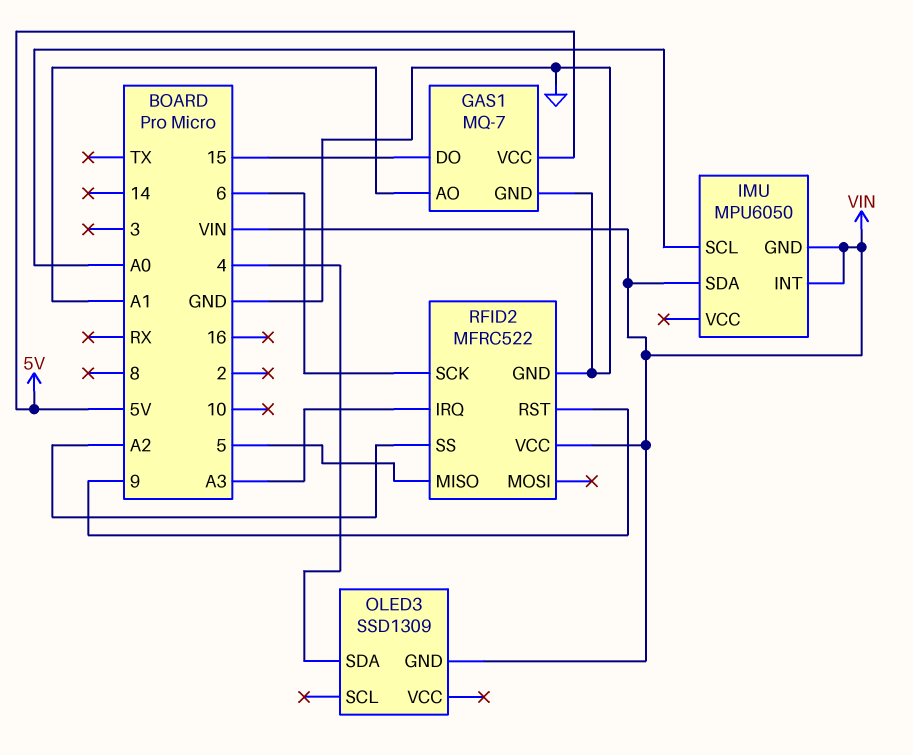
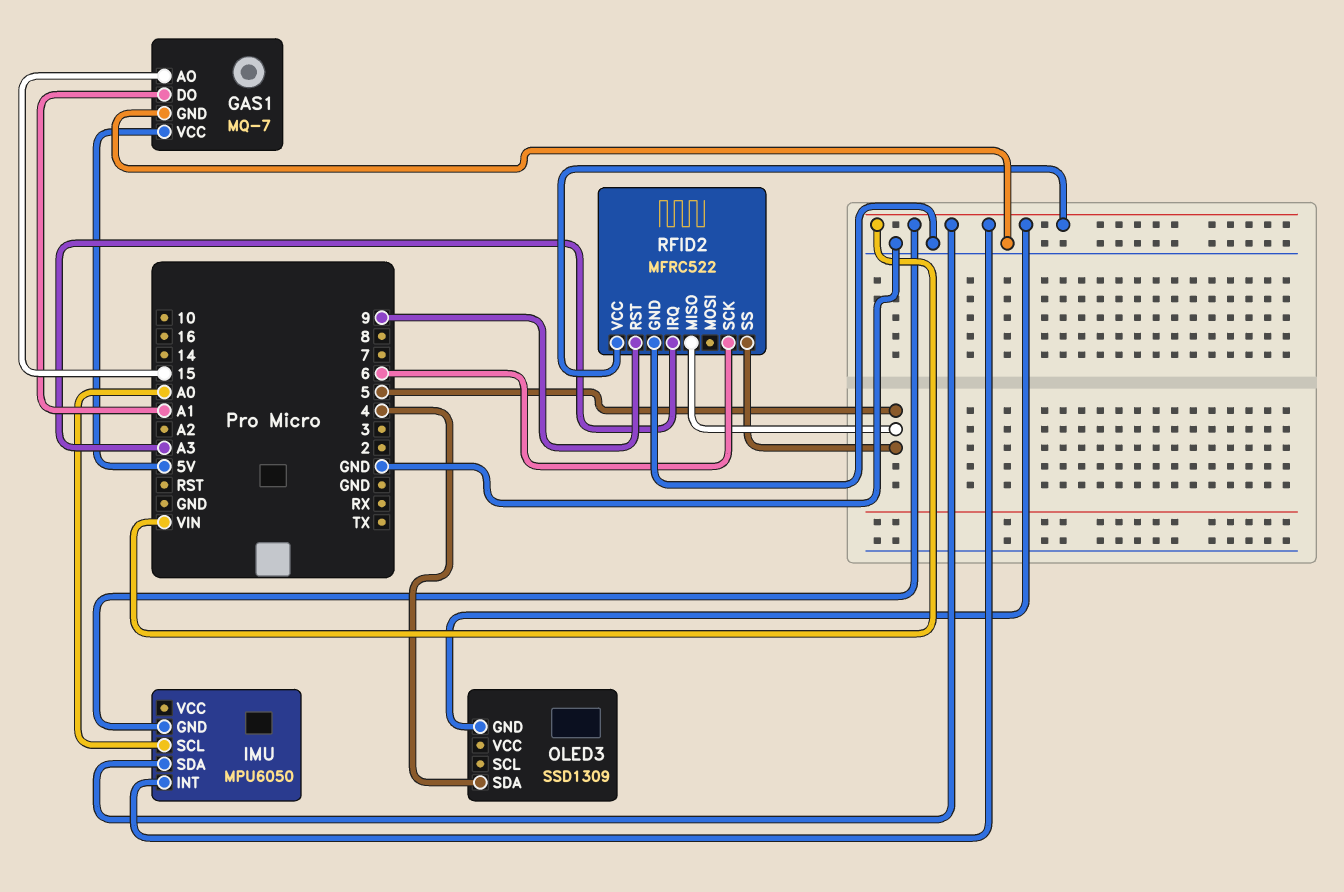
GAS1 pin AO: A1 -> 15
GAS1 pin DO: 15 -> A1
RFID2 pin SS: A2 -> 5

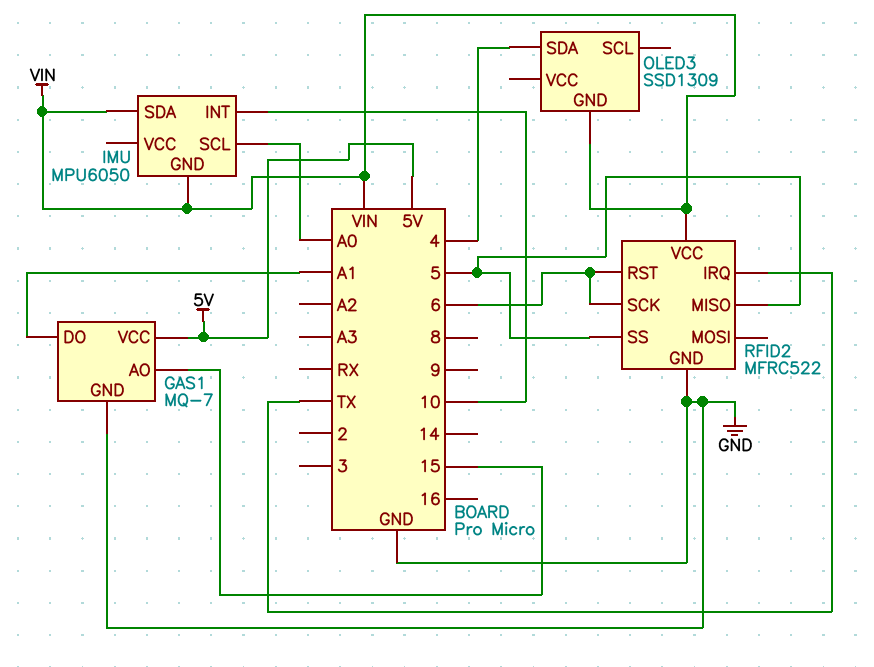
IMU pin INT: VIN -> 10
RFID2 pin IRQ: A3 -> TX
RFID2 pin RST: 9 -> 6

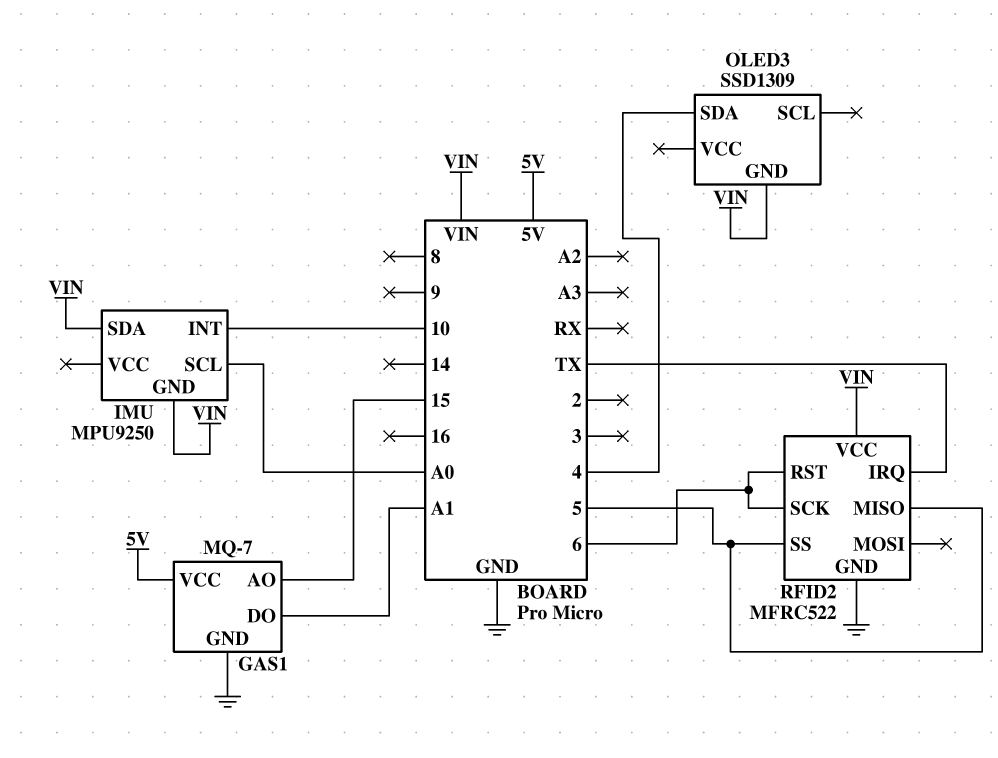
IMU: MPU6050 -> MPU9250

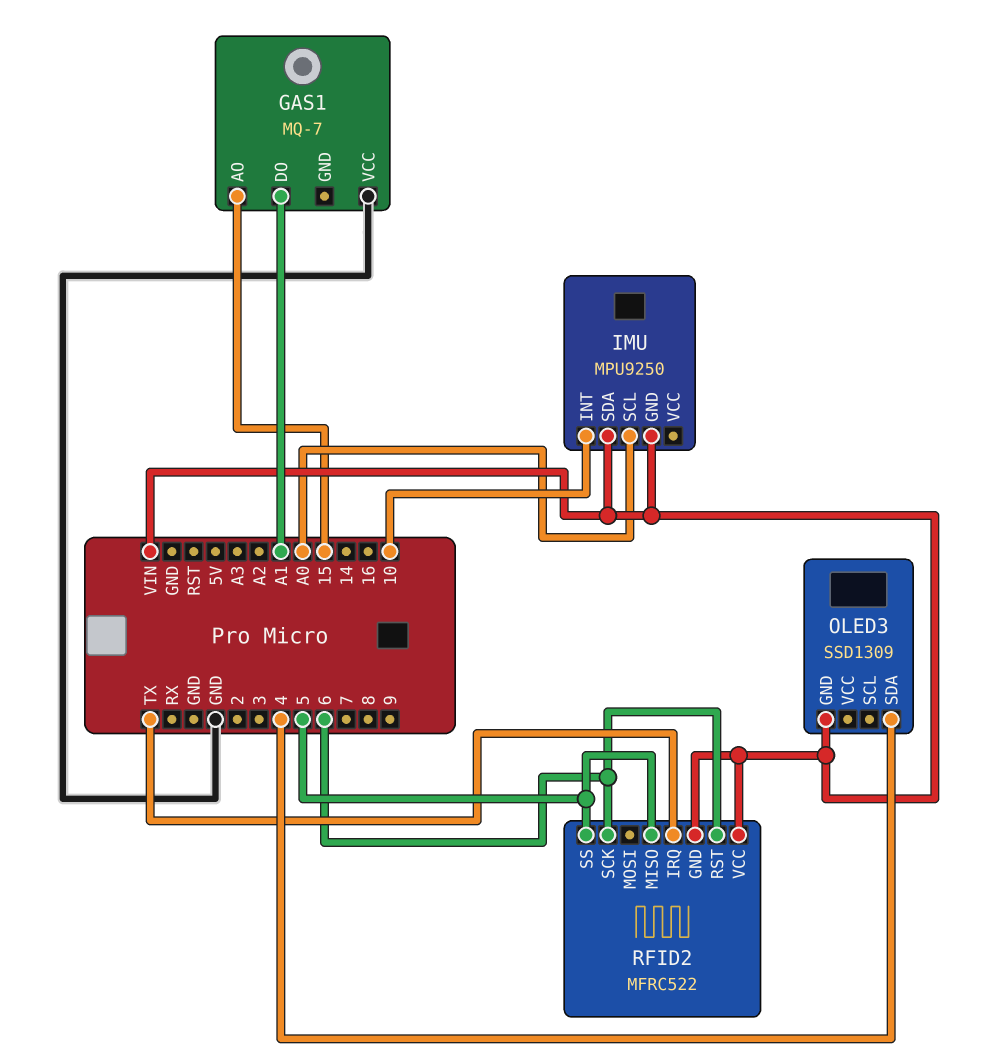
GAS1 pin GND: GND -> none
GAS1 pin VCC: 5V -> GND
RFID2 pin GND: GND -> VIN

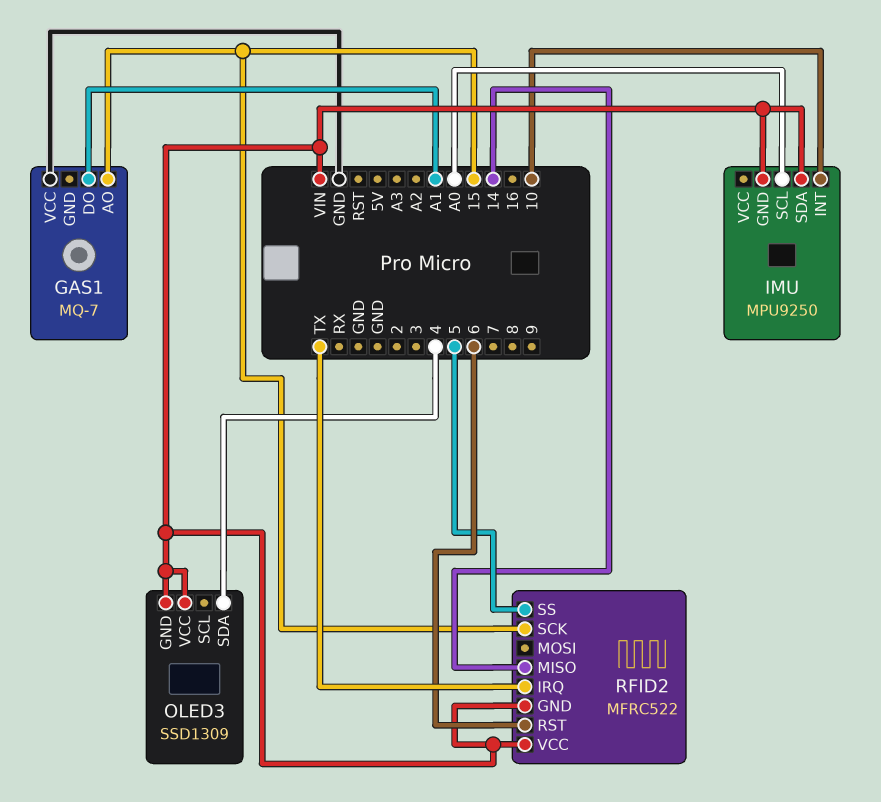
OLED3 pin VCC: none -> VIN
RFID2 pin MISO: 5 -> 14
RFID2 pin SCK: 6 -> 15

